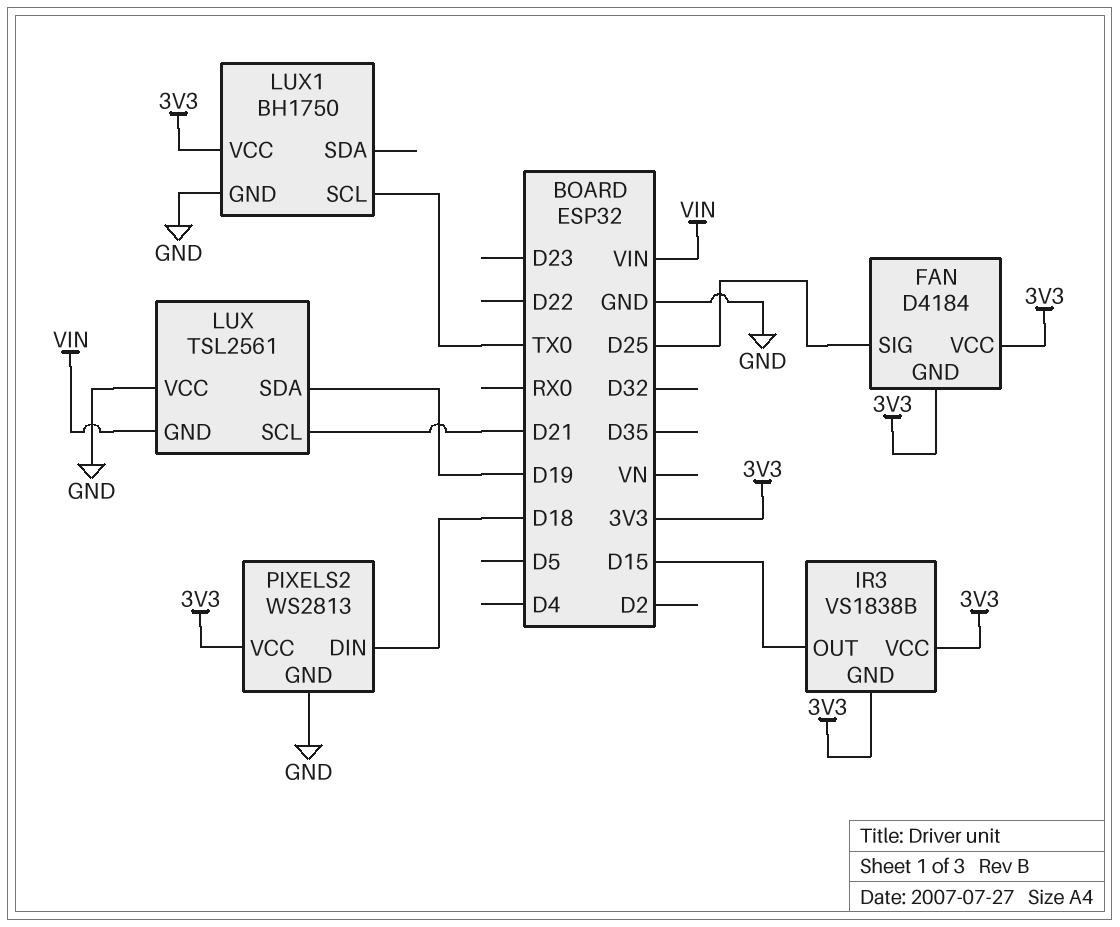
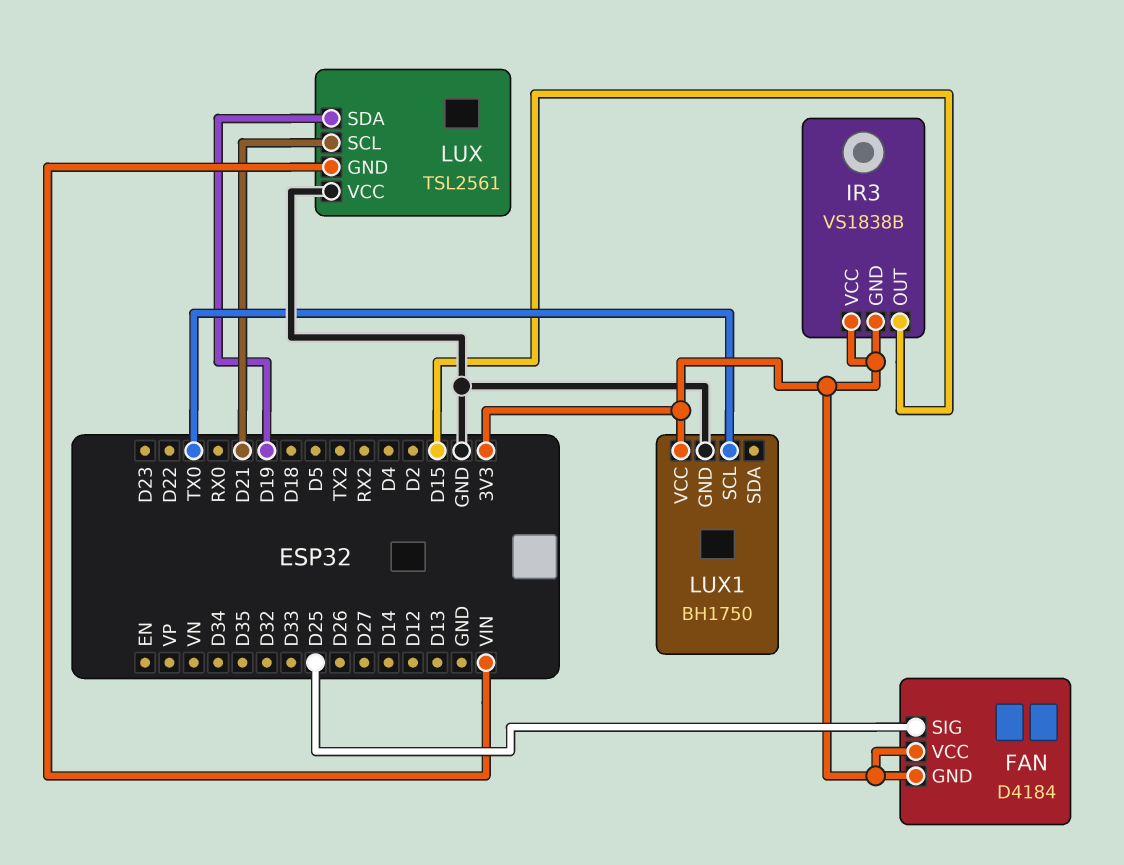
PIXELS2: WS2813 -> none
PIXELS2 pin DIN: D18 -> none
PIXELS2 pin GND: GND -> none
PIXELS2 pin VCC: 3V3 -> none

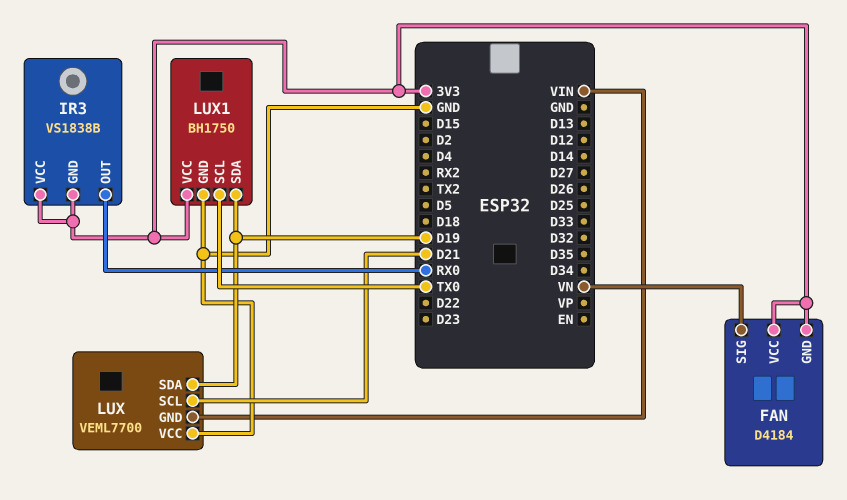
FAN pin SIG: D25 -> VN
IR3 pin OUT: D15 -> RX0
LUX: TSL2561 -> VEML7700
LUX1 pin SDA: none -> D19

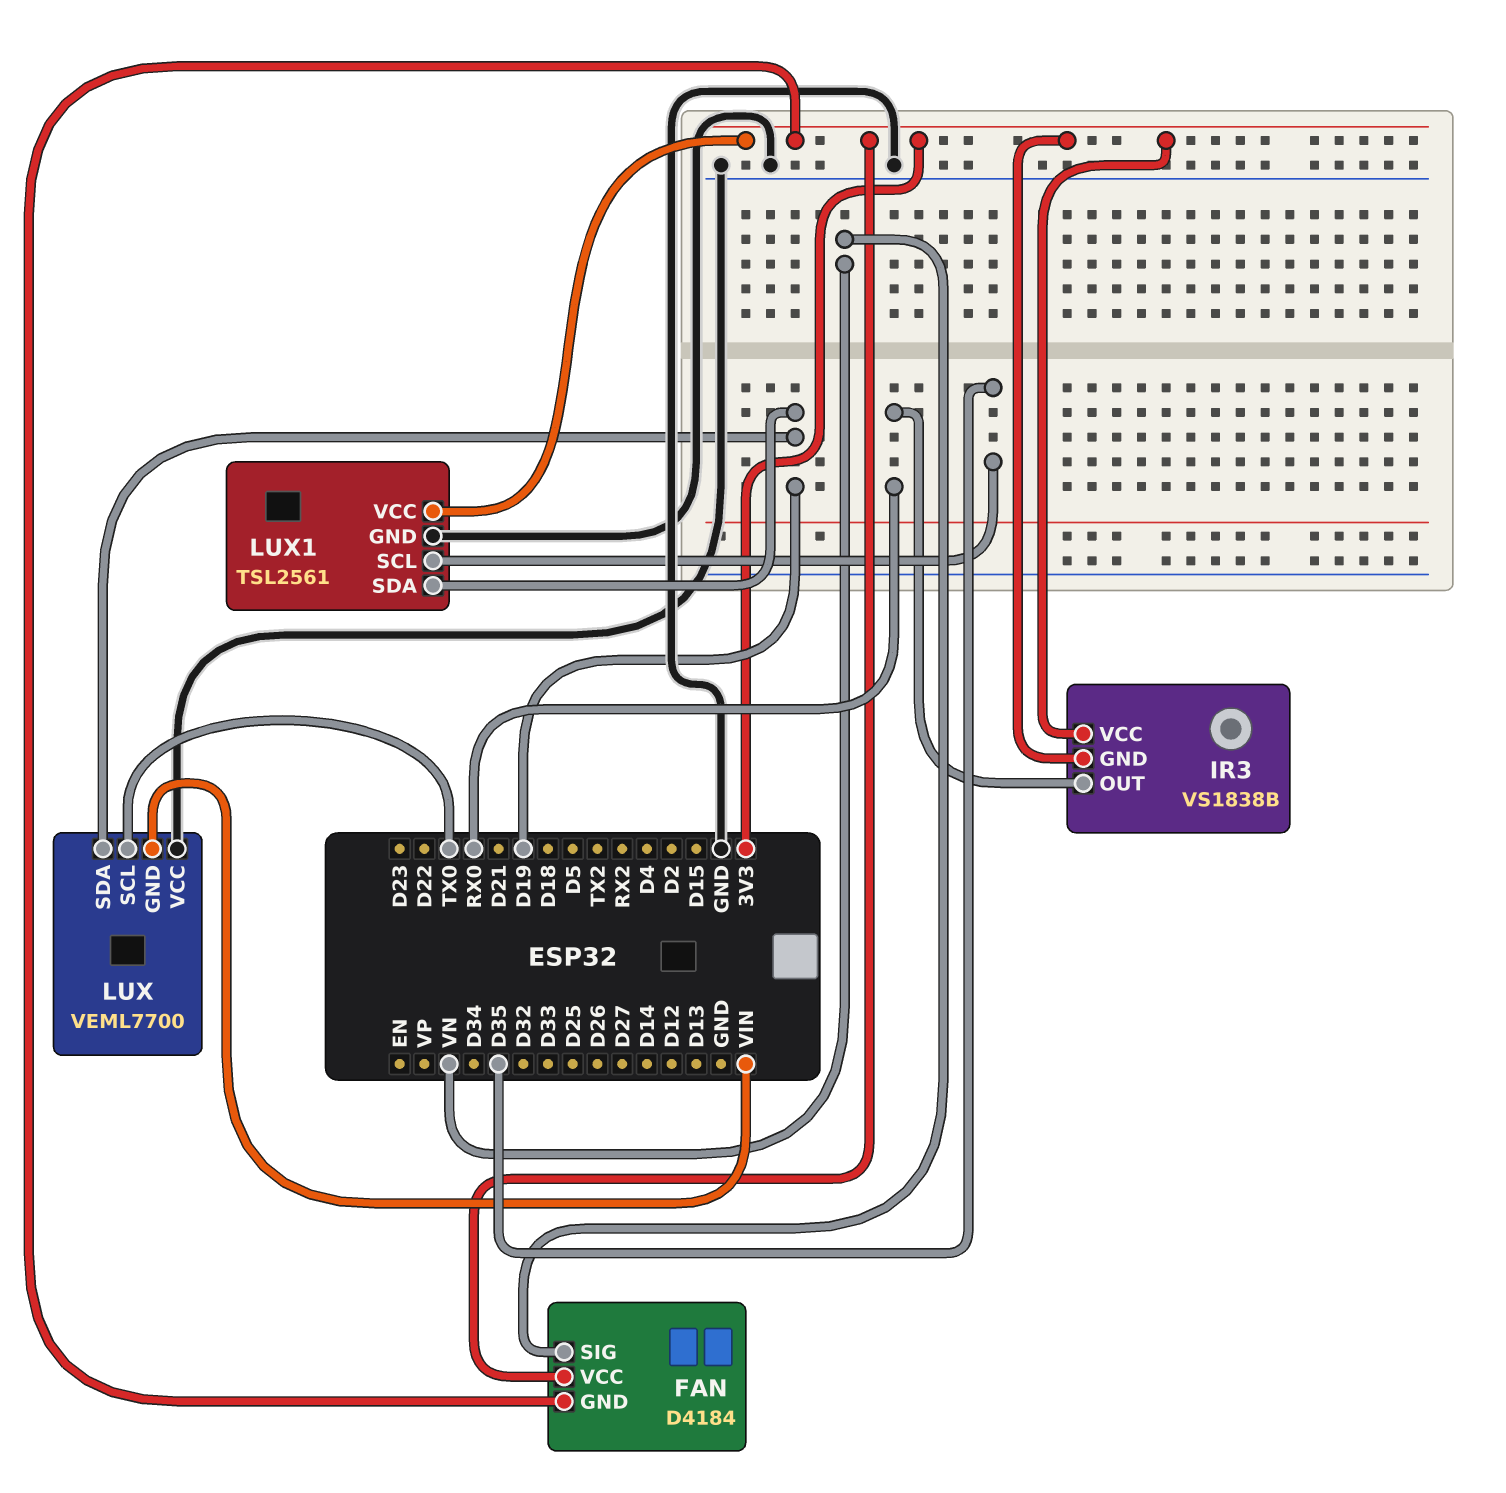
LUX pin SCL: D21 -> TX0
LUX1: BH1750 -> TSL2561
LUX1 pin SCL: TX0 -> D35

